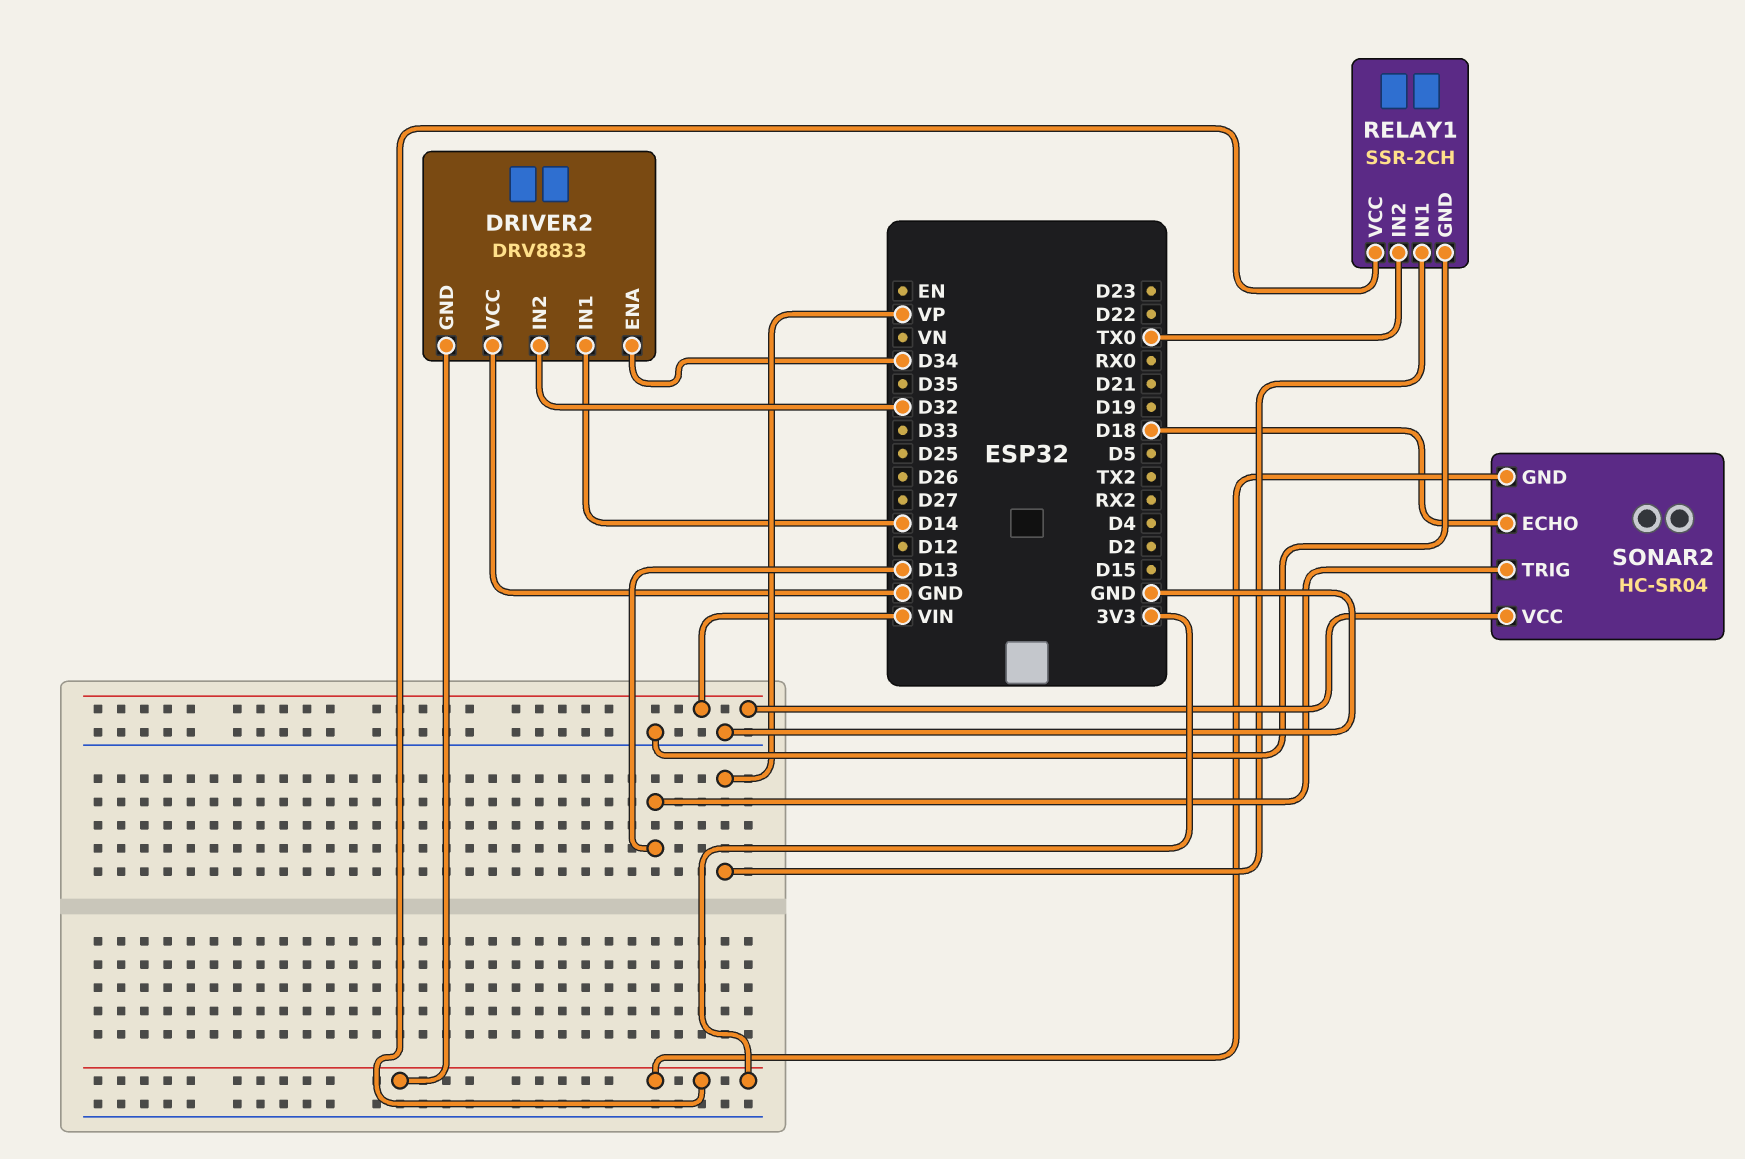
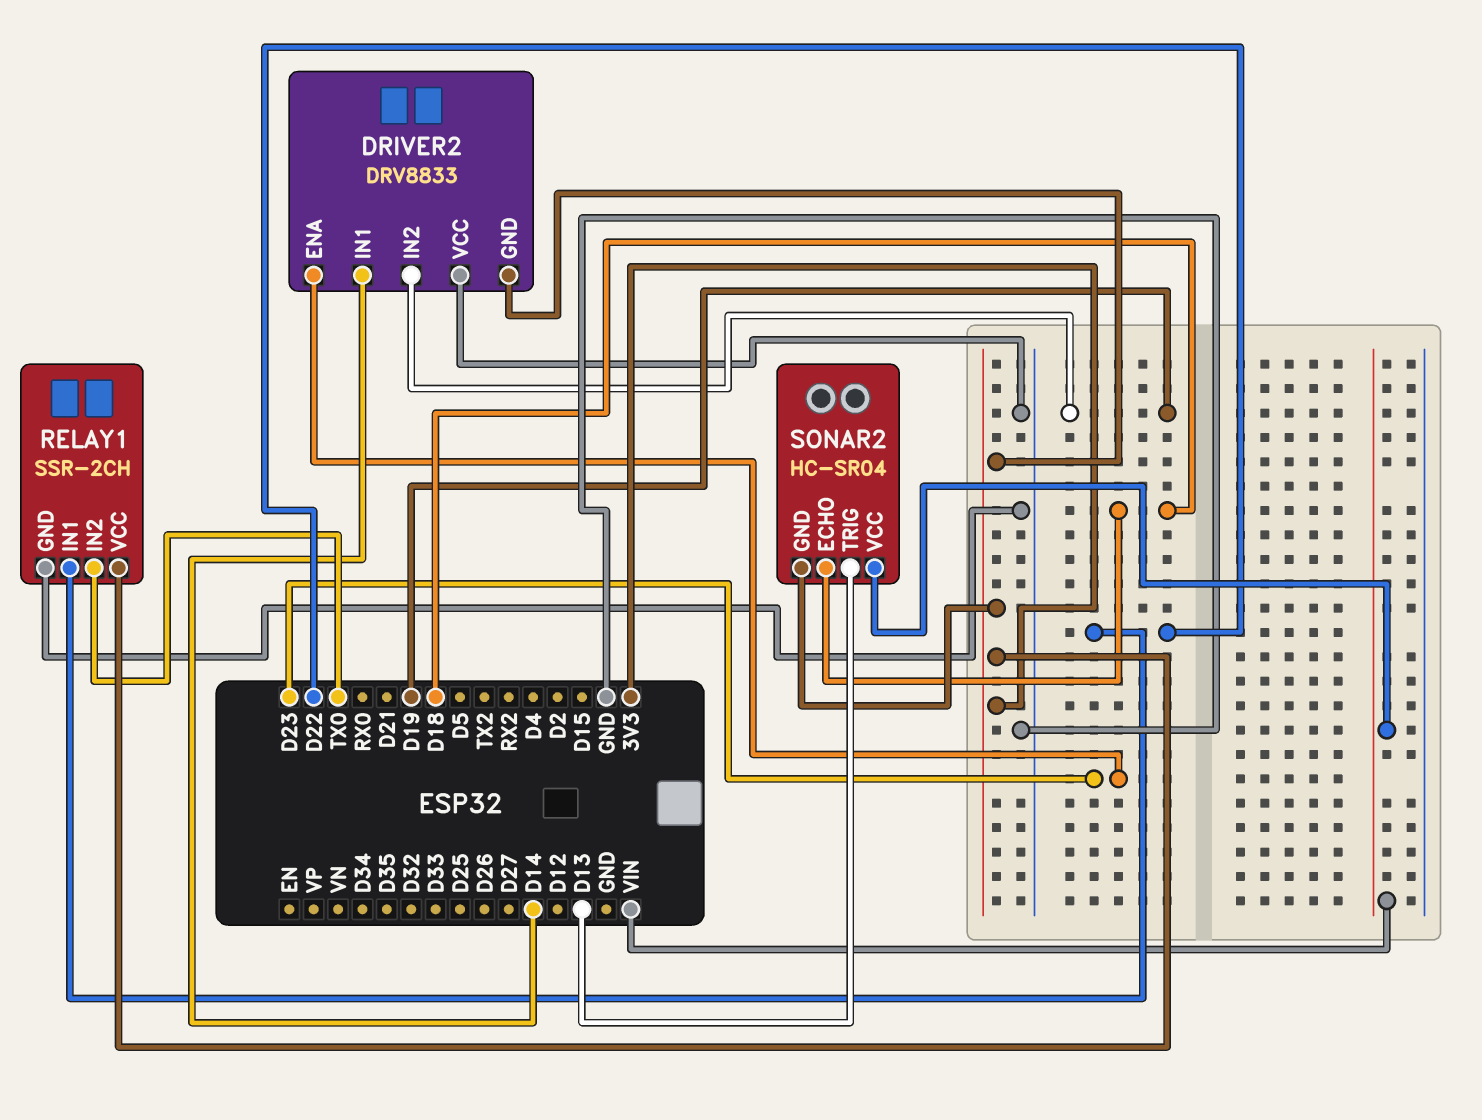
DRIVER2 pin ENA: D34 -> D23
DRIVER2 pin IN2: D32 -> D19
RELAY1 pin IN1: VP -> D22

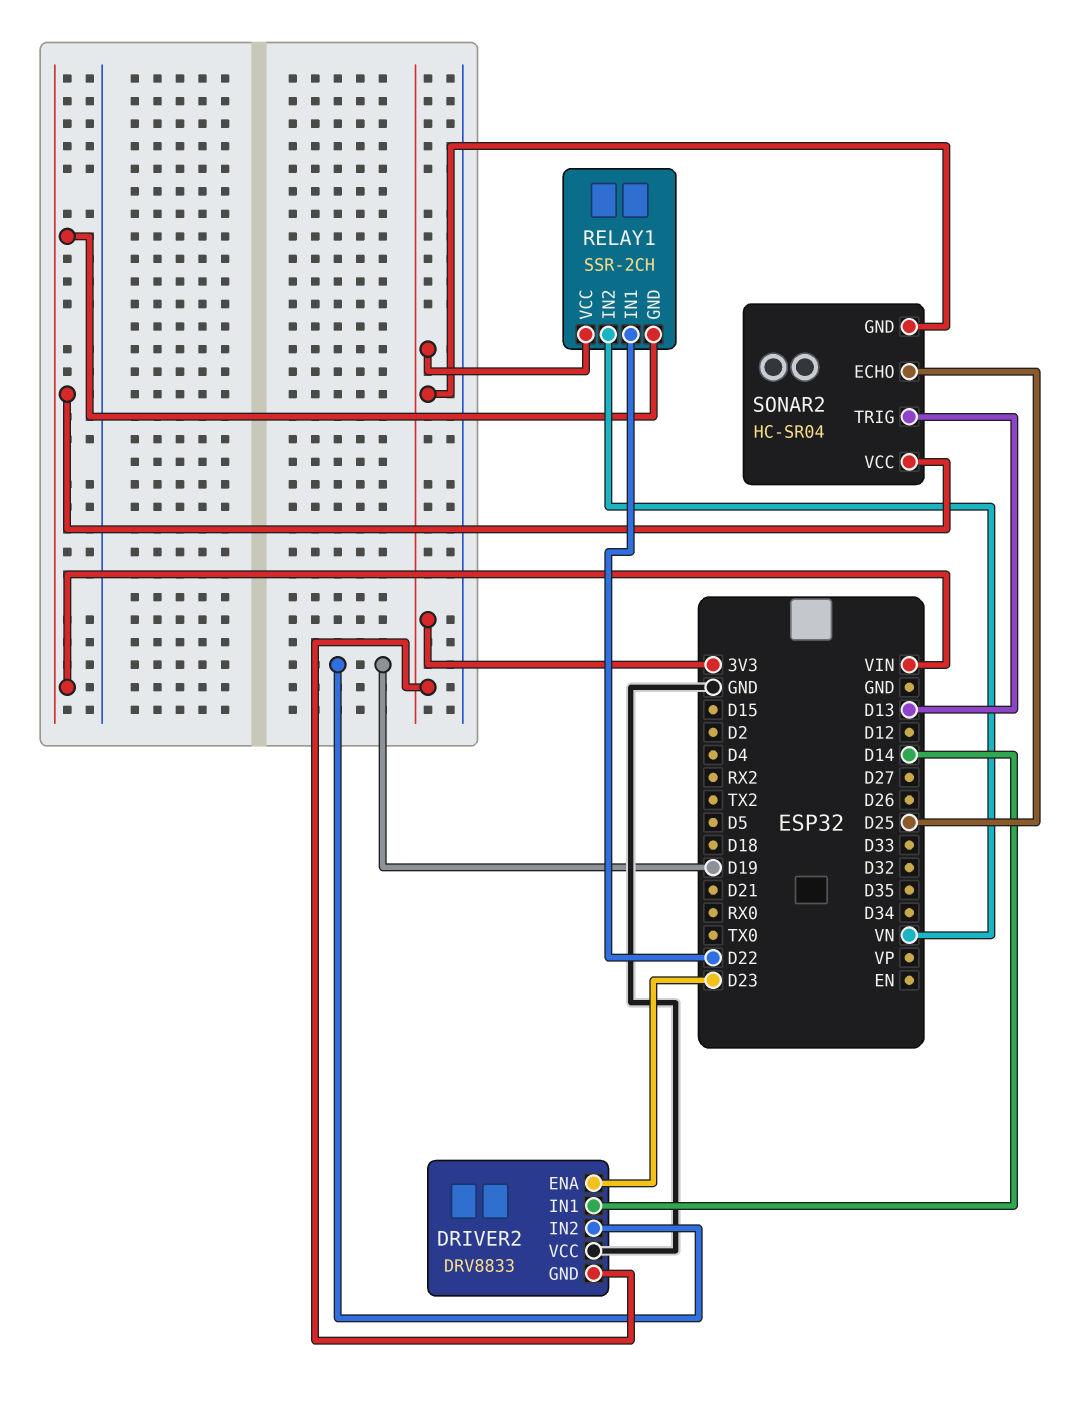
RELAY1 pin GND: GND -> VIN
RELAY1 pin IN2: TX0 -> VN
SONAR2 pin ECHO: D18 -> D25

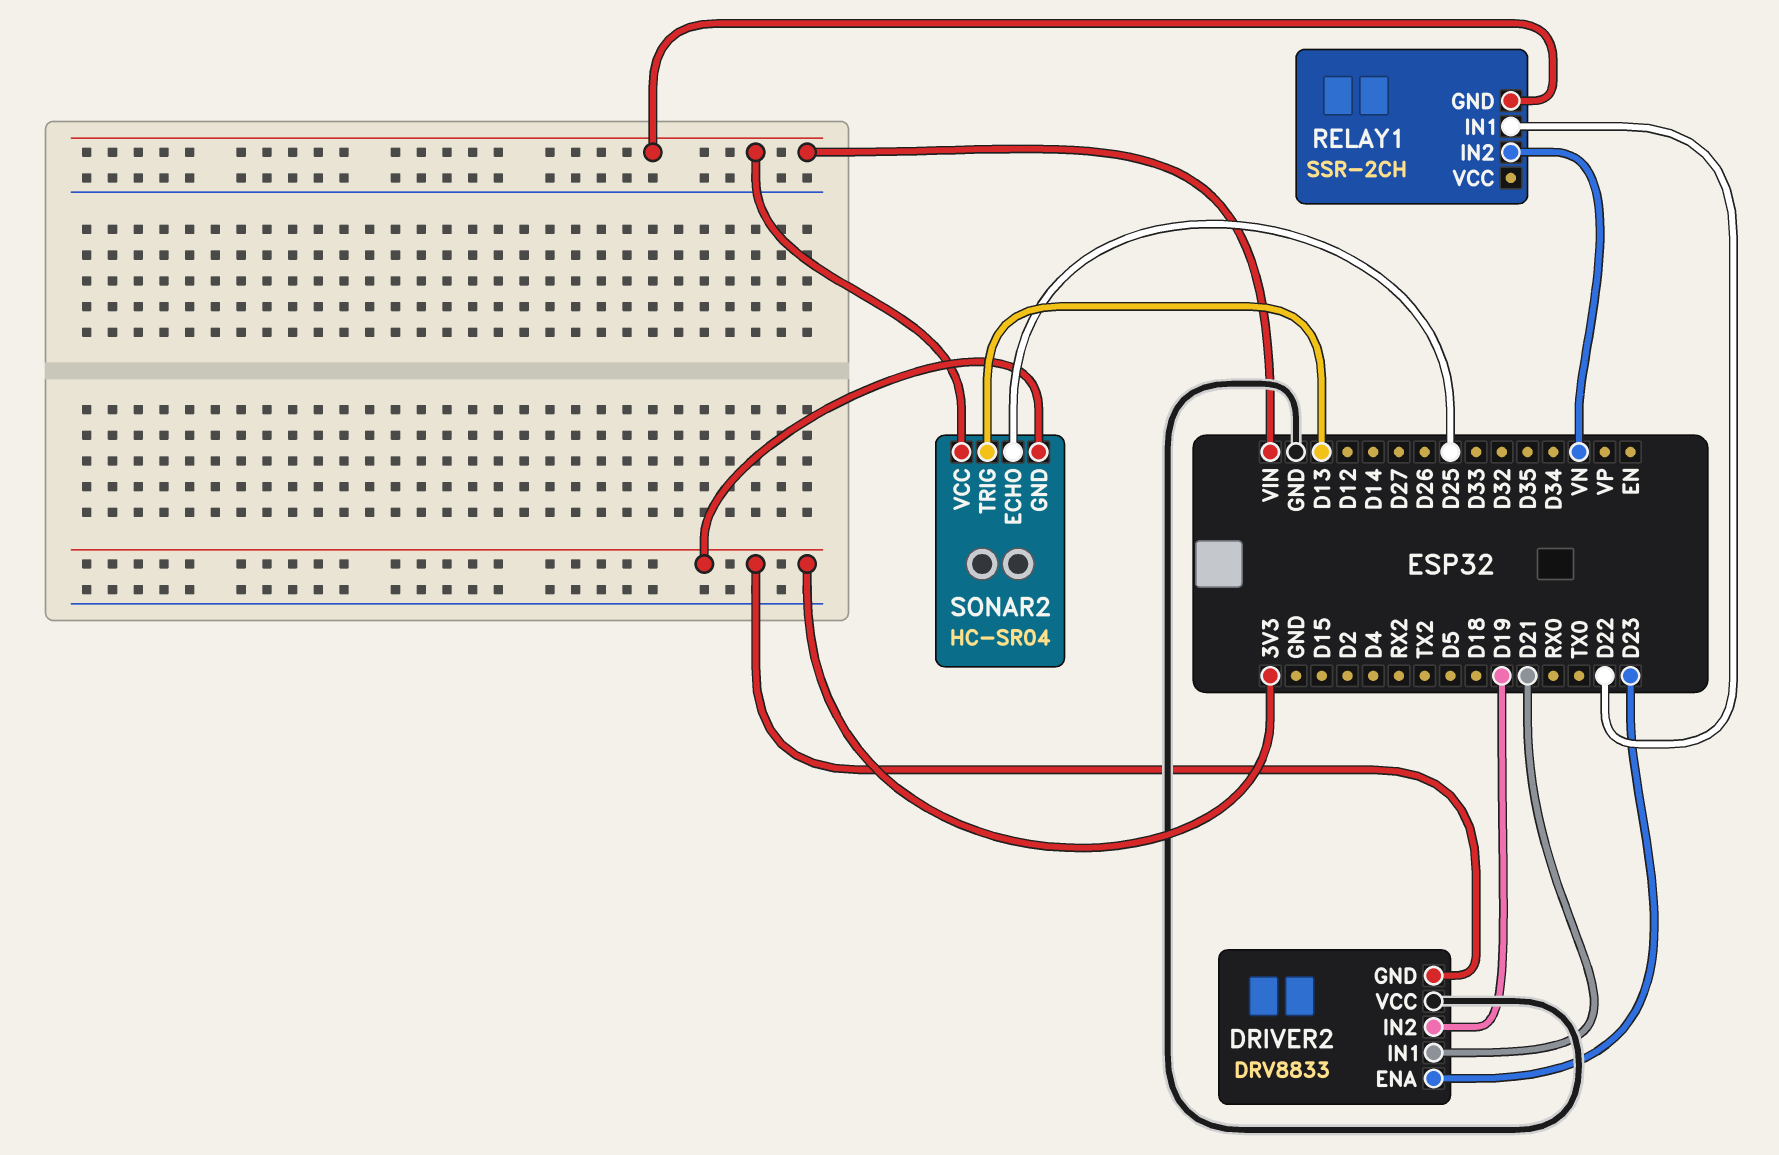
DRIVER2 pin IN1: D14 -> D21
RELAY1 pin VCC: 3V3 -> none

